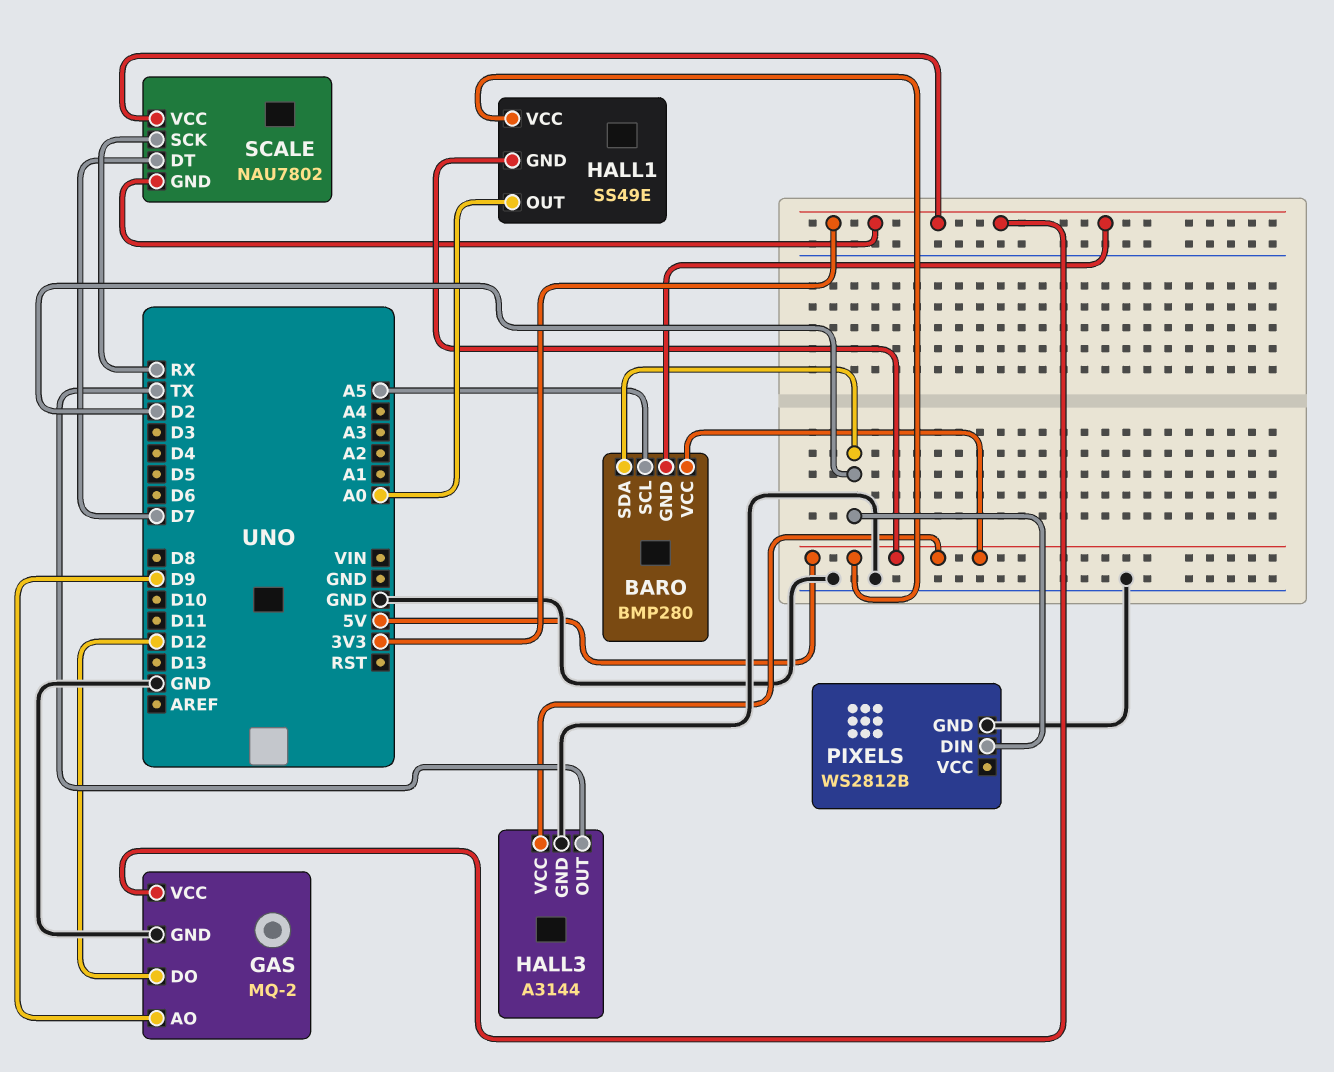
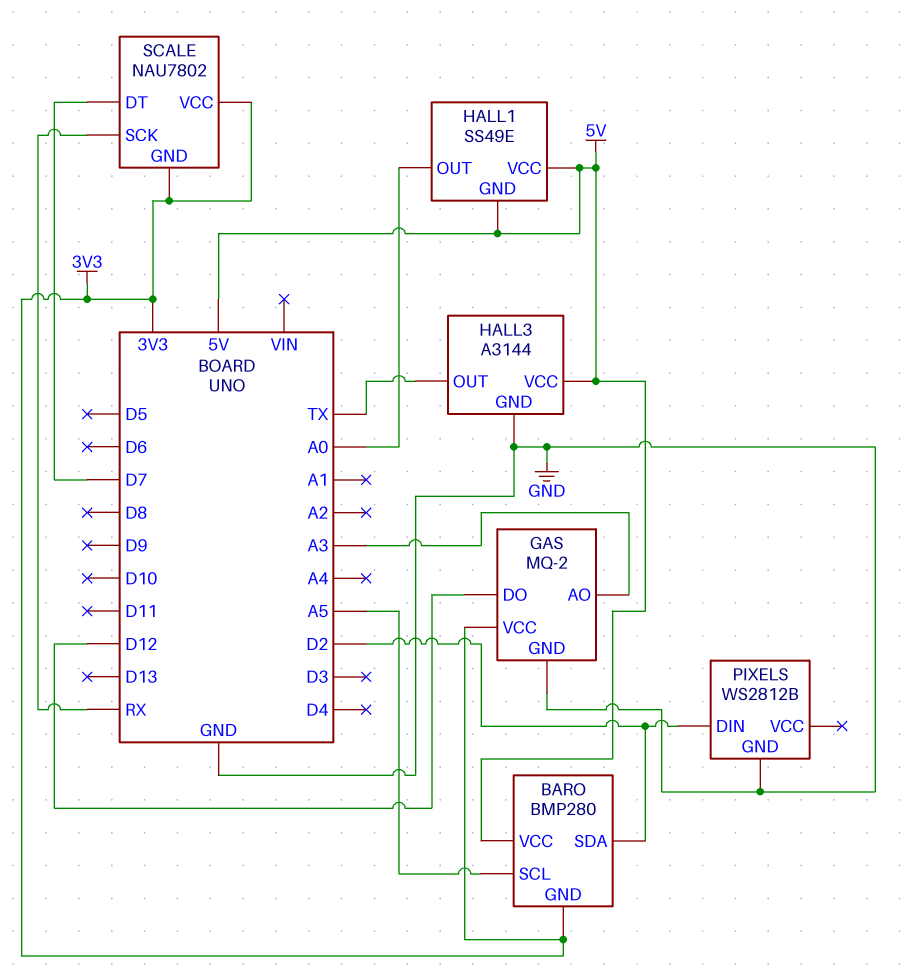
GAS pin AO: D9 -> A3

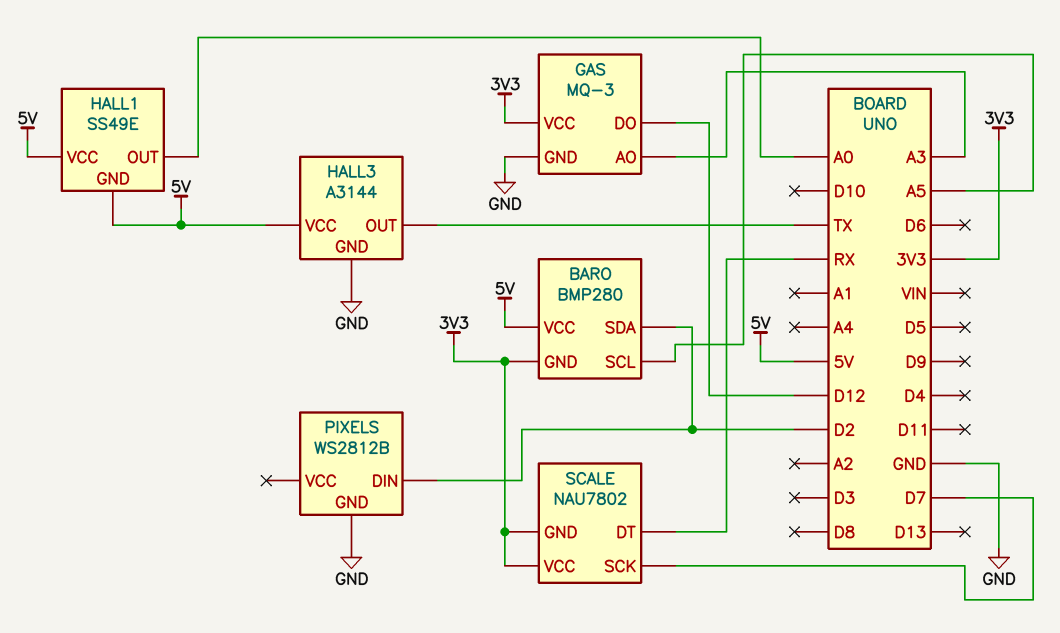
GAS: MQ-2 -> MQ-3
SCALE pin DT: D7 -> RX
SCALE pin SCK: RX -> D7

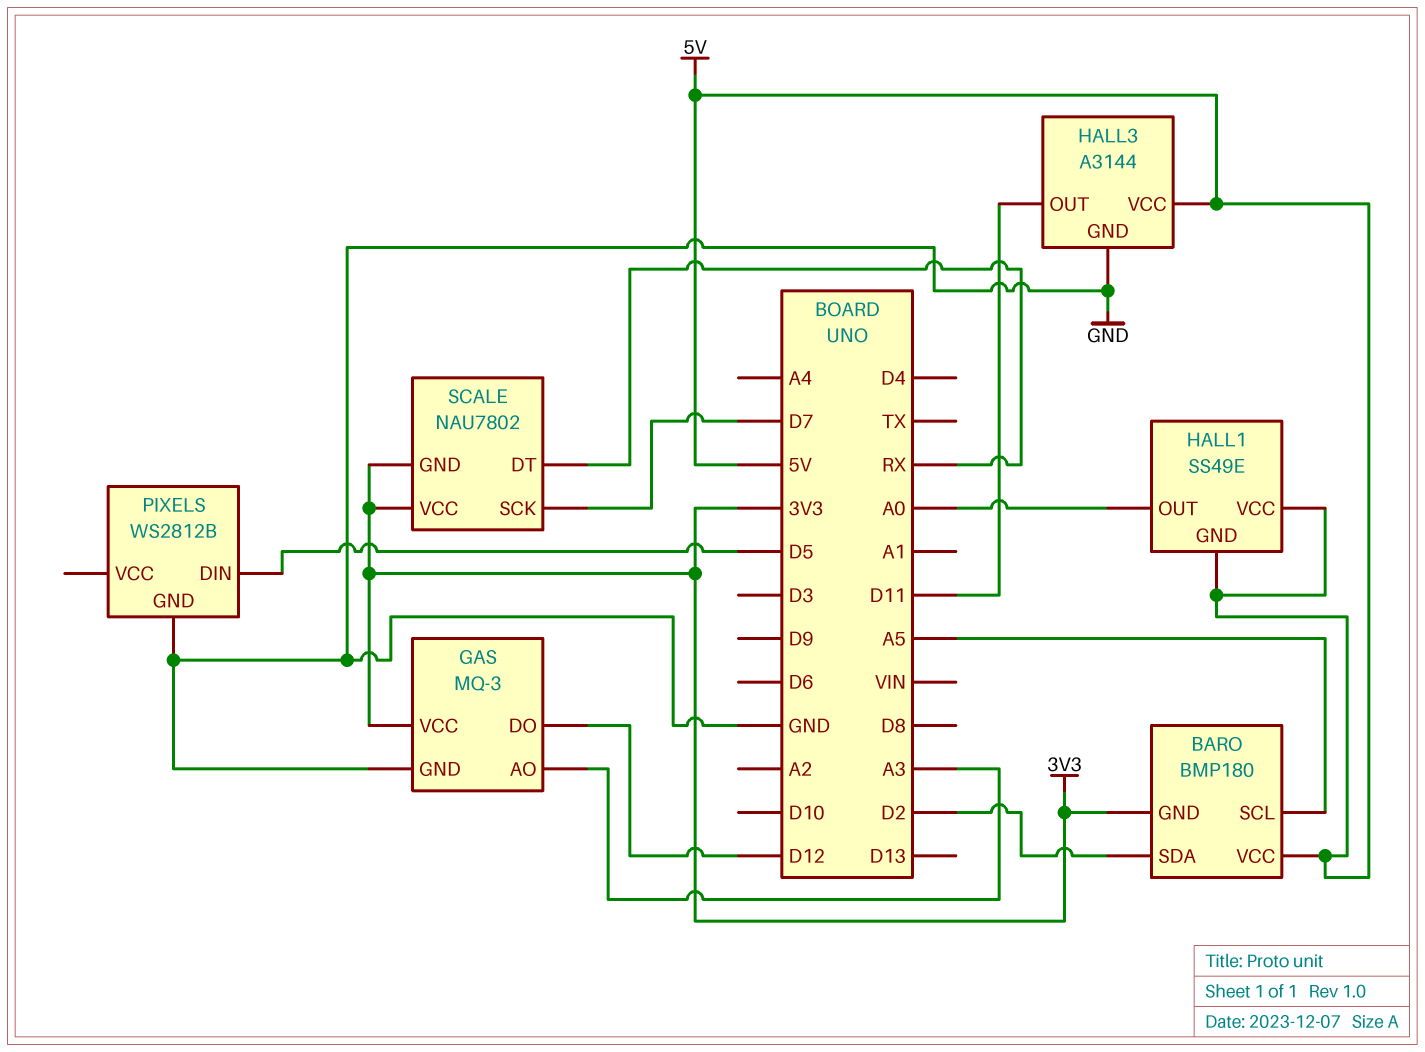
BARO: BMP280 -> BMP180
HALL3 pin OUT: TX -> D11
PIXELS pin DIN: D2 -> D5

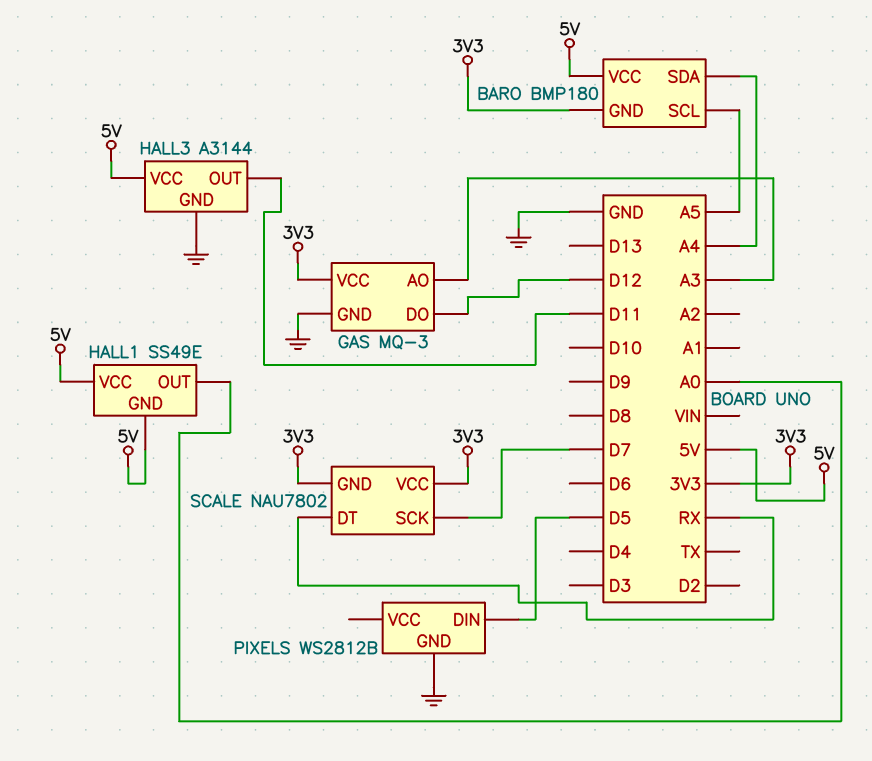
BARO pin SDA: D2 -> A4

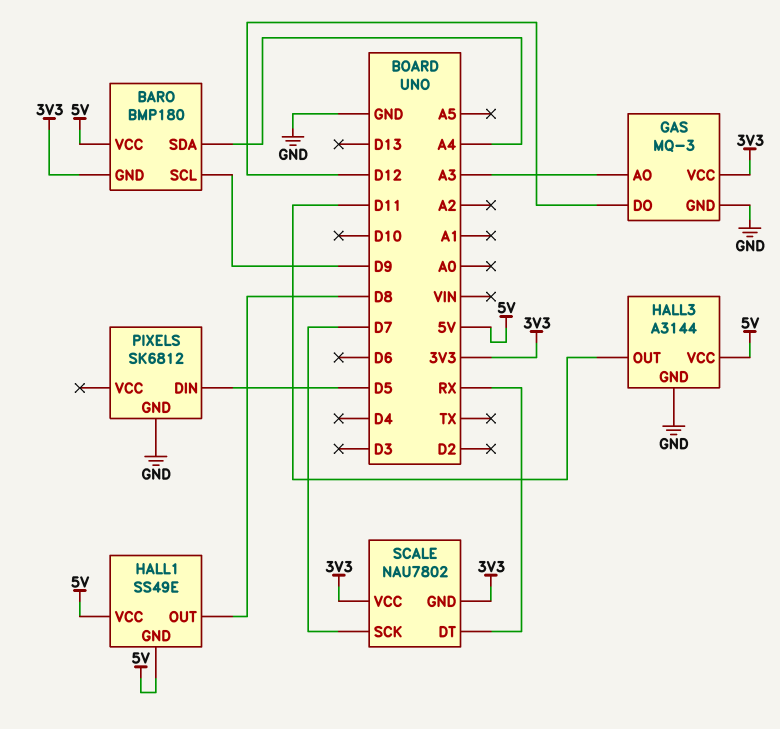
BARO pin SCL: A5 -> D9
HALL1 pin OUT: A0 -> D8
PIXELS: WS2812B -> SK6812

